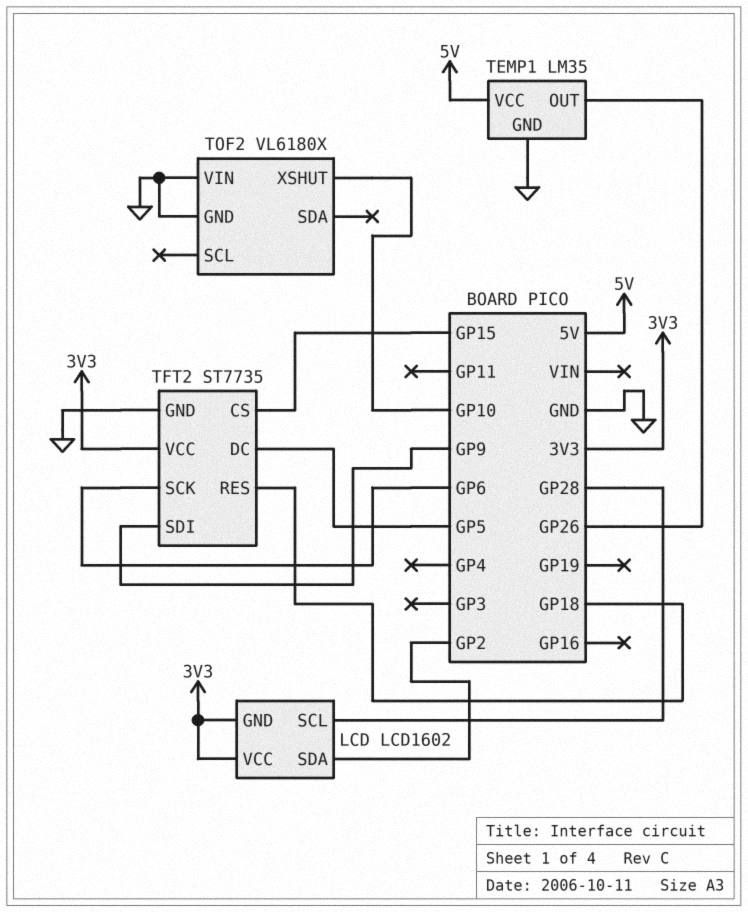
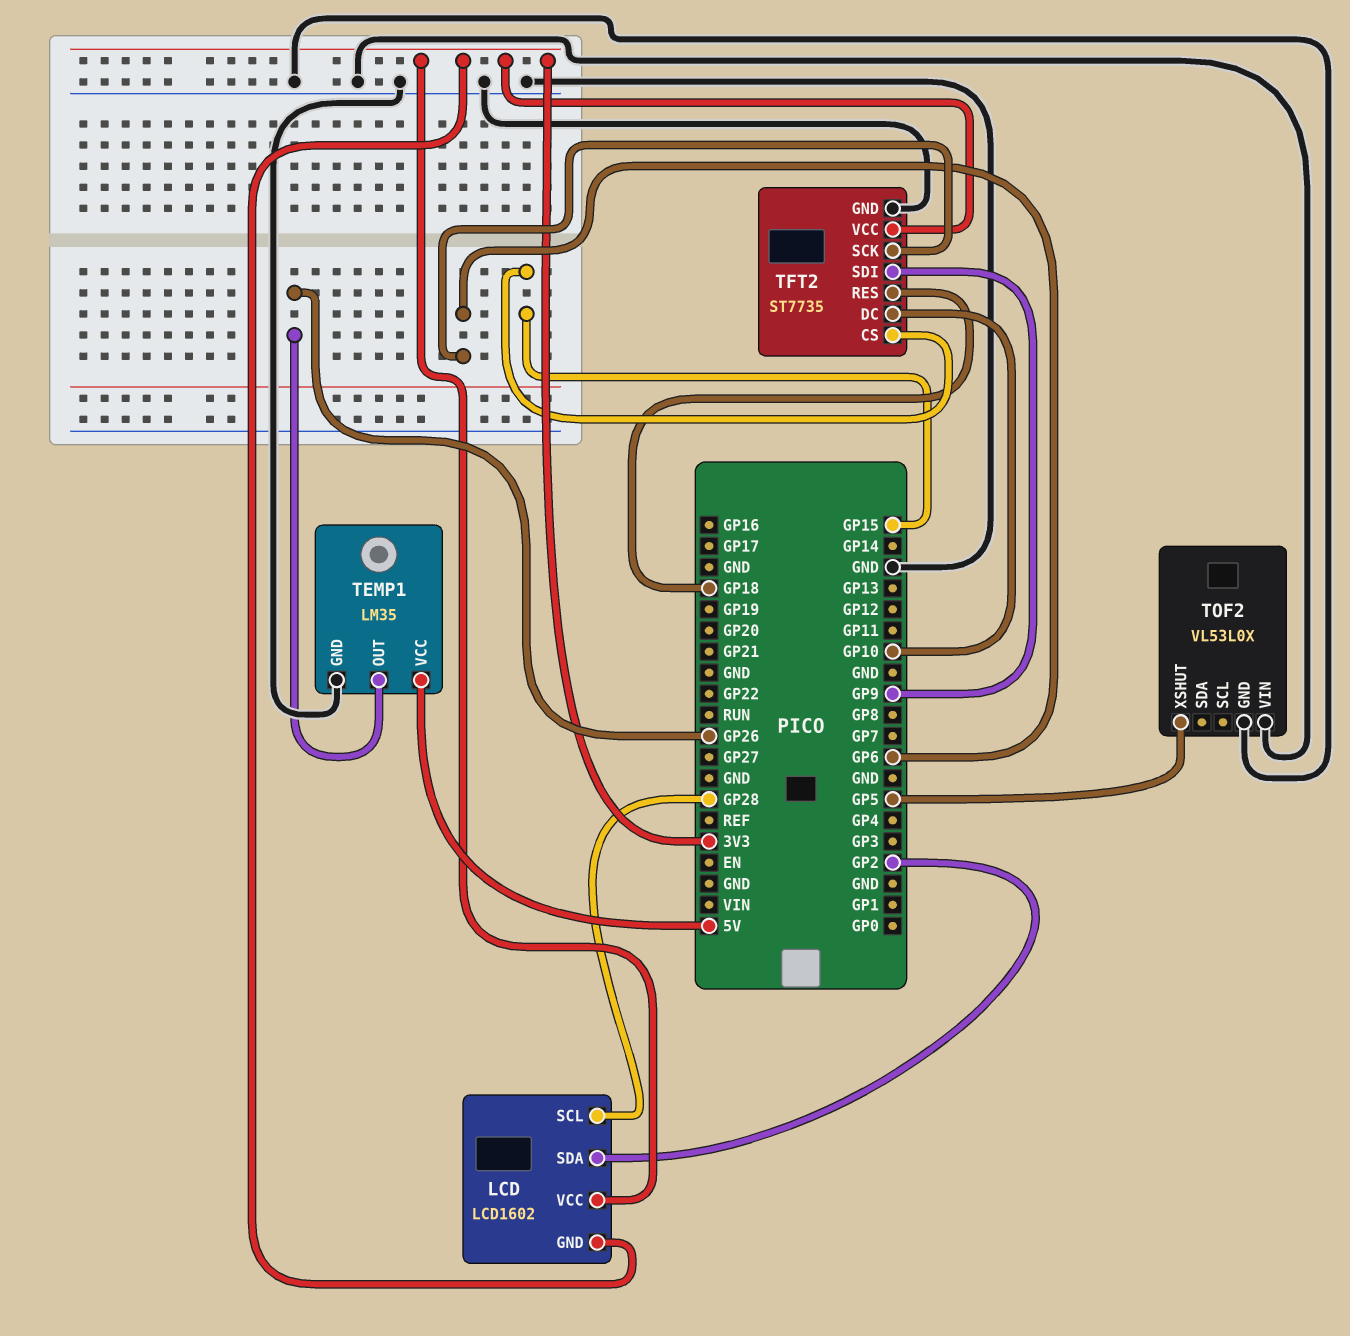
TFT2 pin DC: GP5 -> GP10
TOF2: VL6180X -> VL53L0X
TOF2 pin XSHUT: GP10 -> GP5

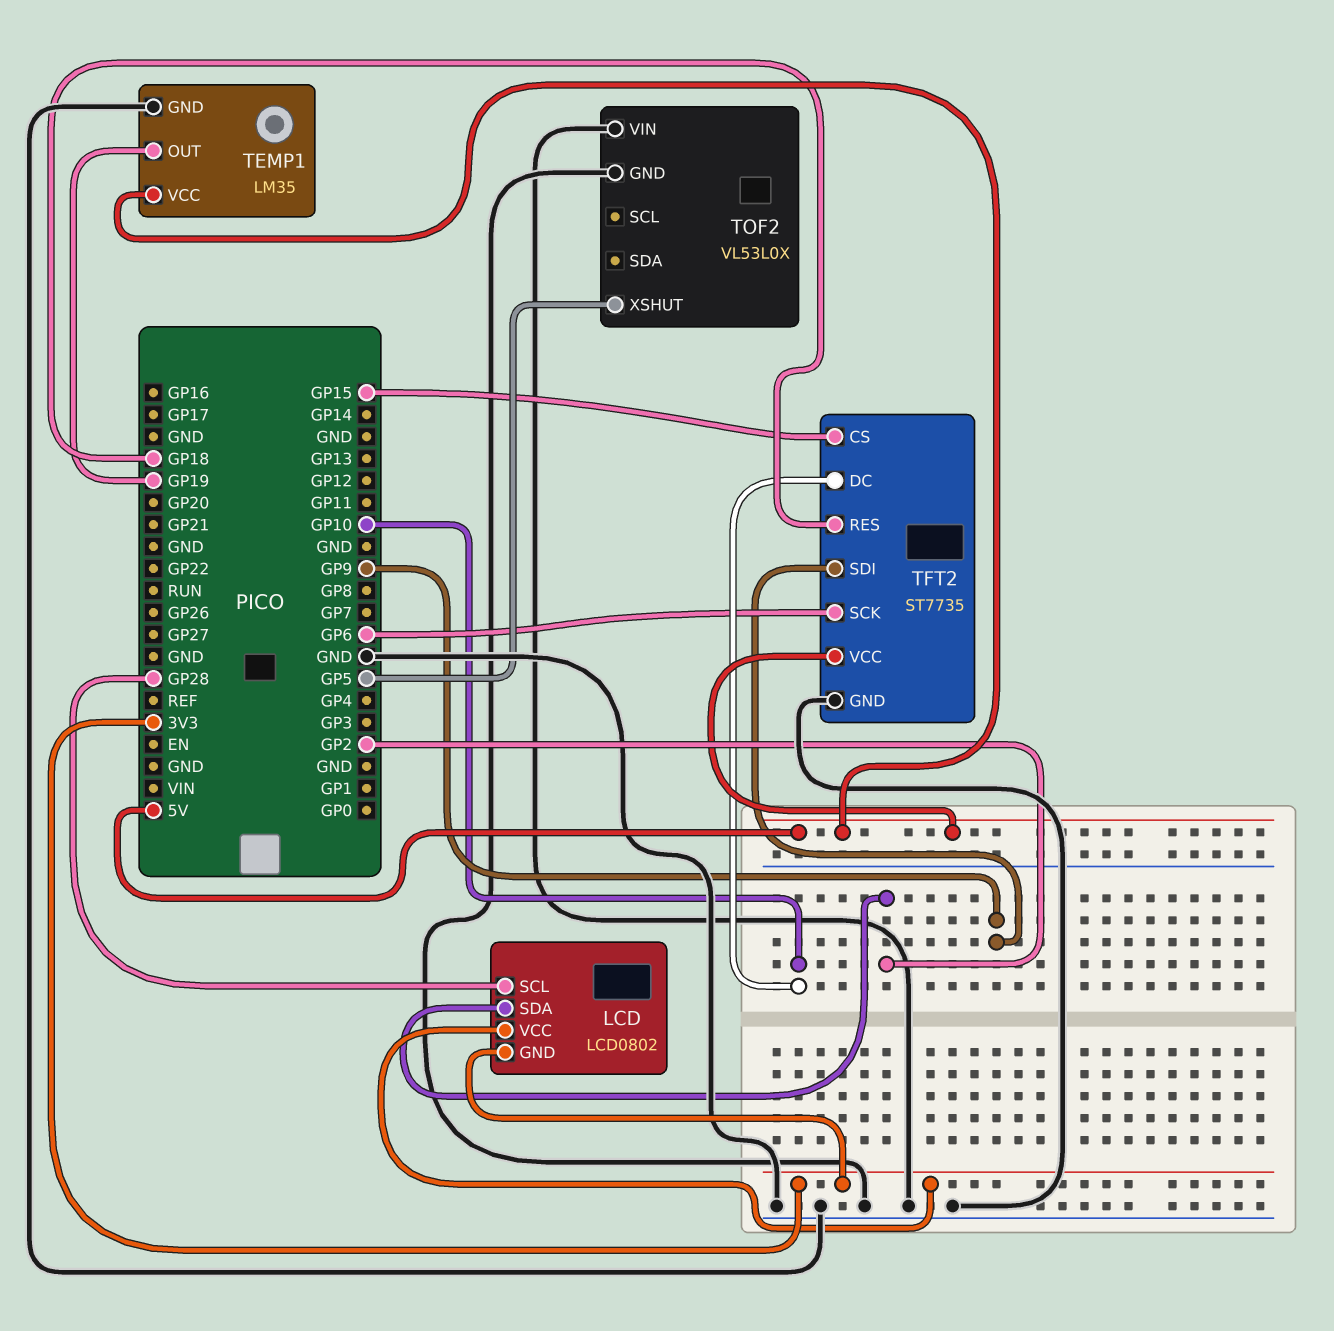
LCD: LCD1602 -> LCD0802
TEMP1 pin OUT: GP26 -> GP19
TFT2 pin VCC: 3V3 -> 5V

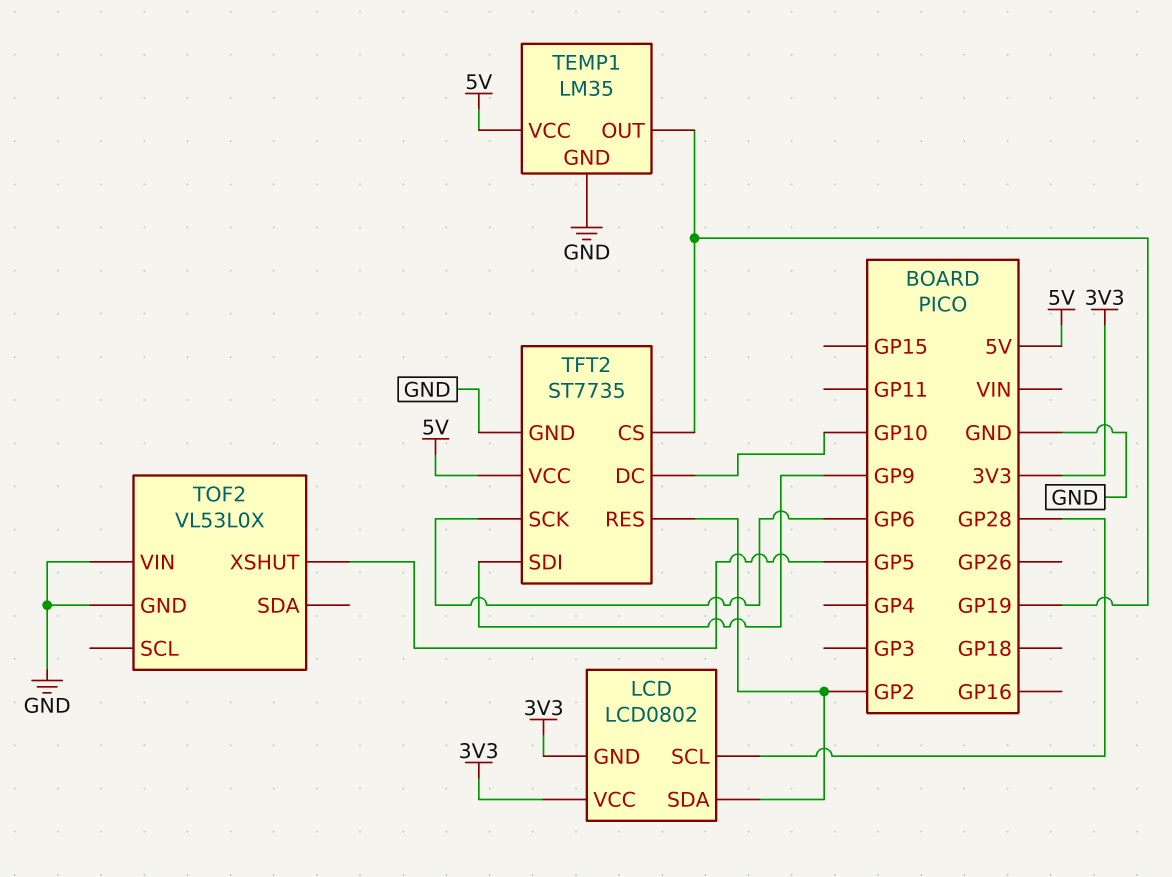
TFT2 pin CS: GP15 -> GP19
TFT2 pin RES: GP18 -> GP2

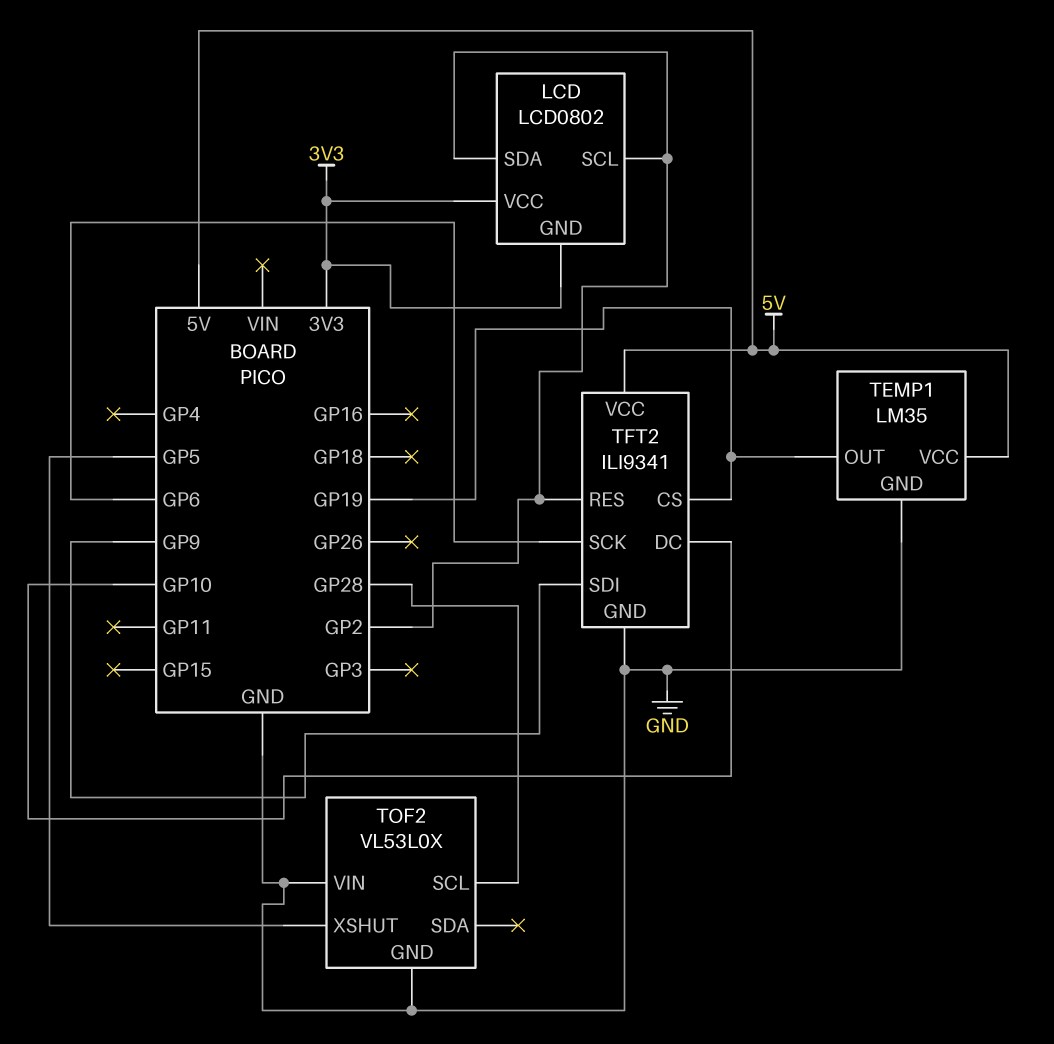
LCD pin SCL: GP28 -> GP2
TFT2: ST7735 -> ILI9341
TOF2 pin SCL: none -> GP28

